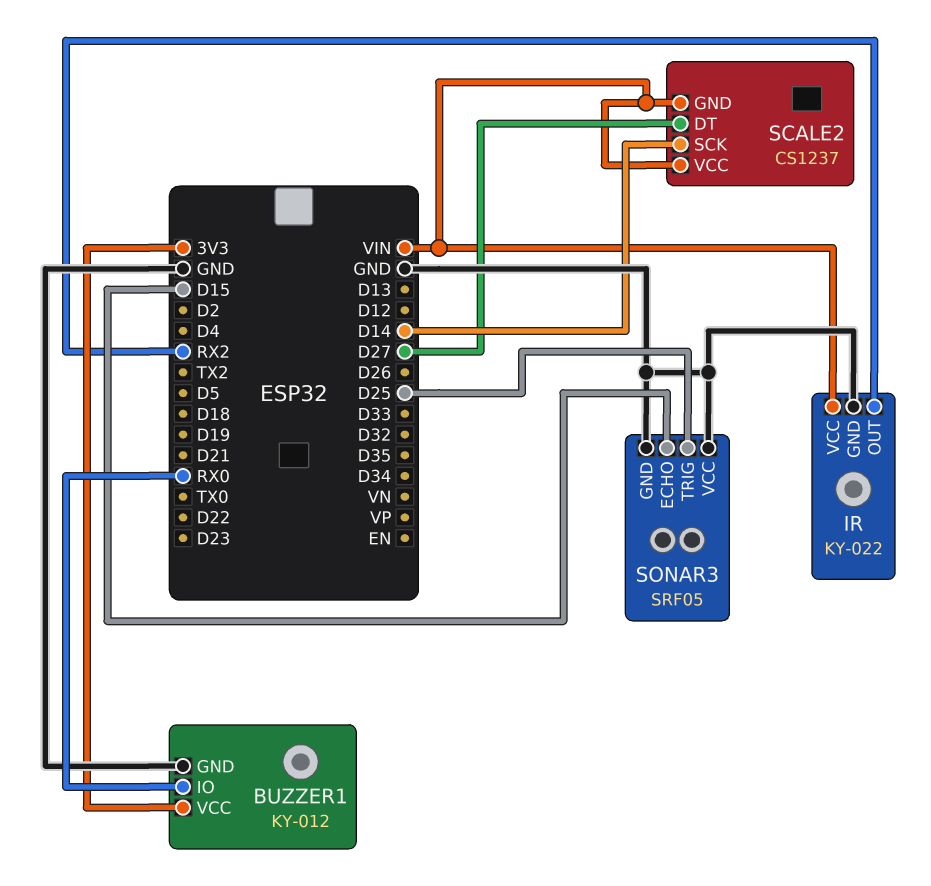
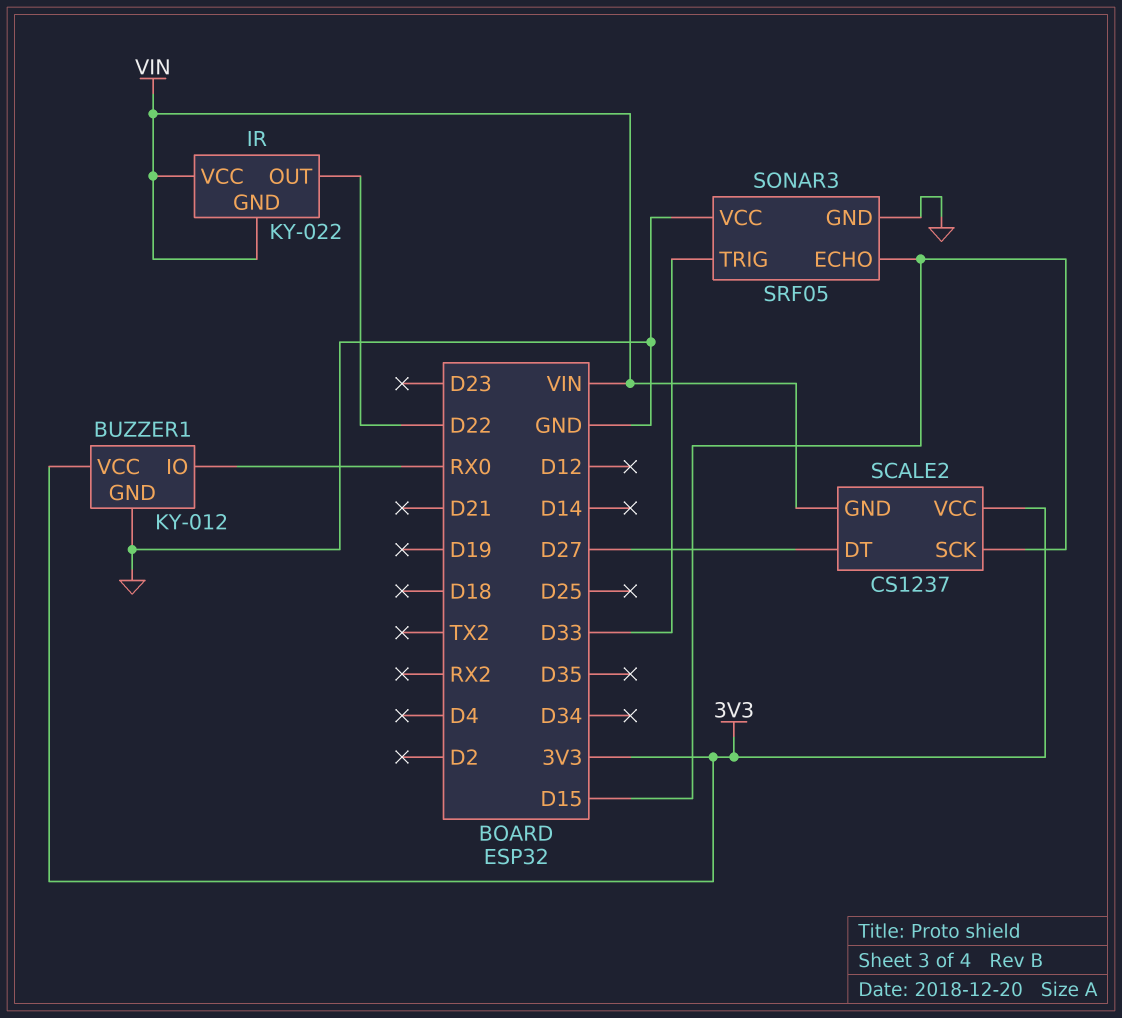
IR pin GND: GND -> VIN
IR pin OUT: RX2 -> D22
SCALE2 pin SCK: D14 -> D15
SCALE2 pin VCC: VIN -> 3V3
SONAR3 pin TRIG: D25 -> D33

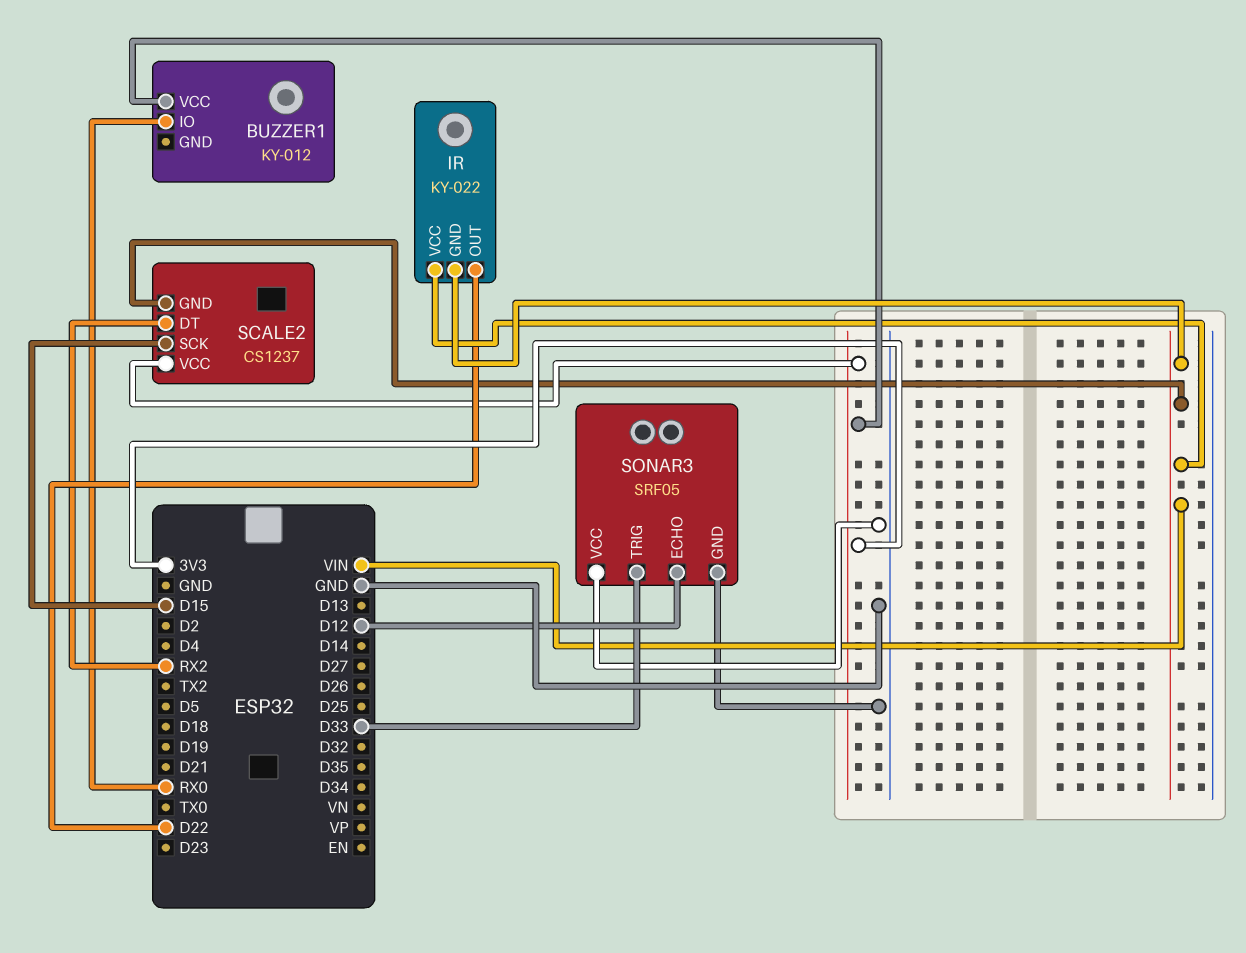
BUZZER1 pin GND: GND -> none
SCALE2 pin DT: D27 -> RX2
SONAR3 pin ECHO: D15 -> D12

